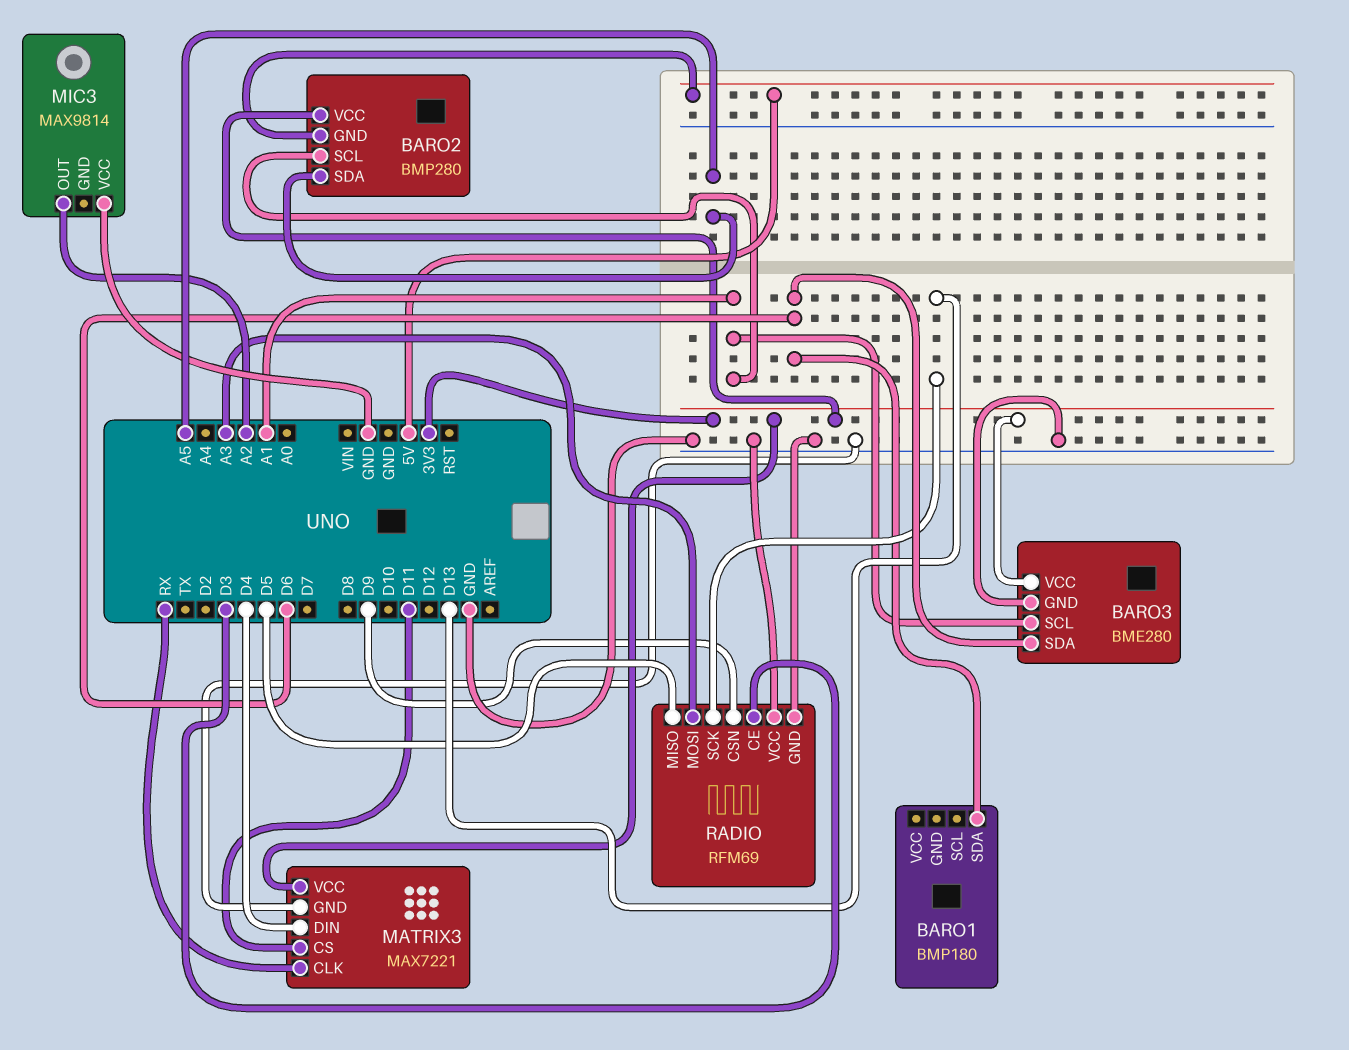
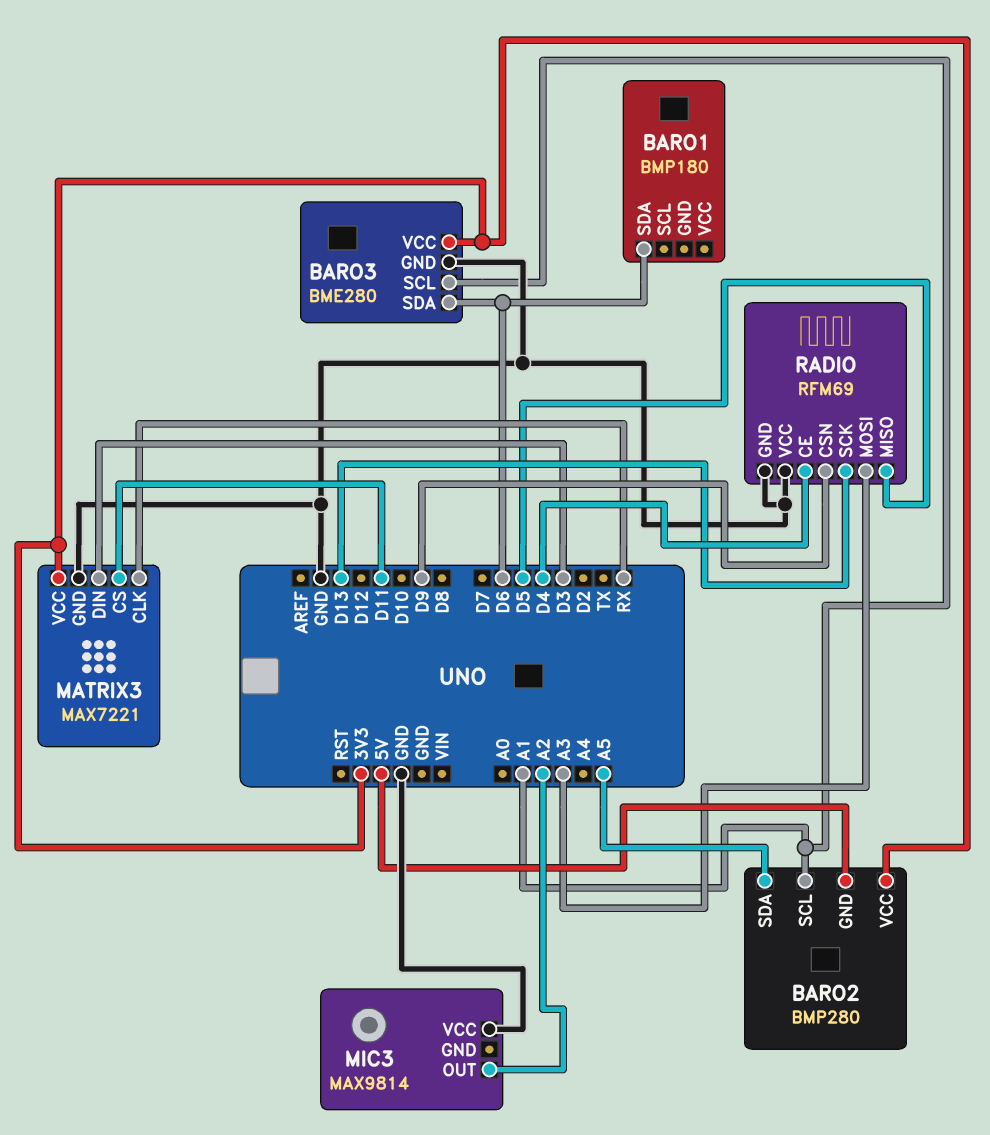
MATRIX3 pin DIN: D4 -> D3
RADIO pin CE: D3 -> D4

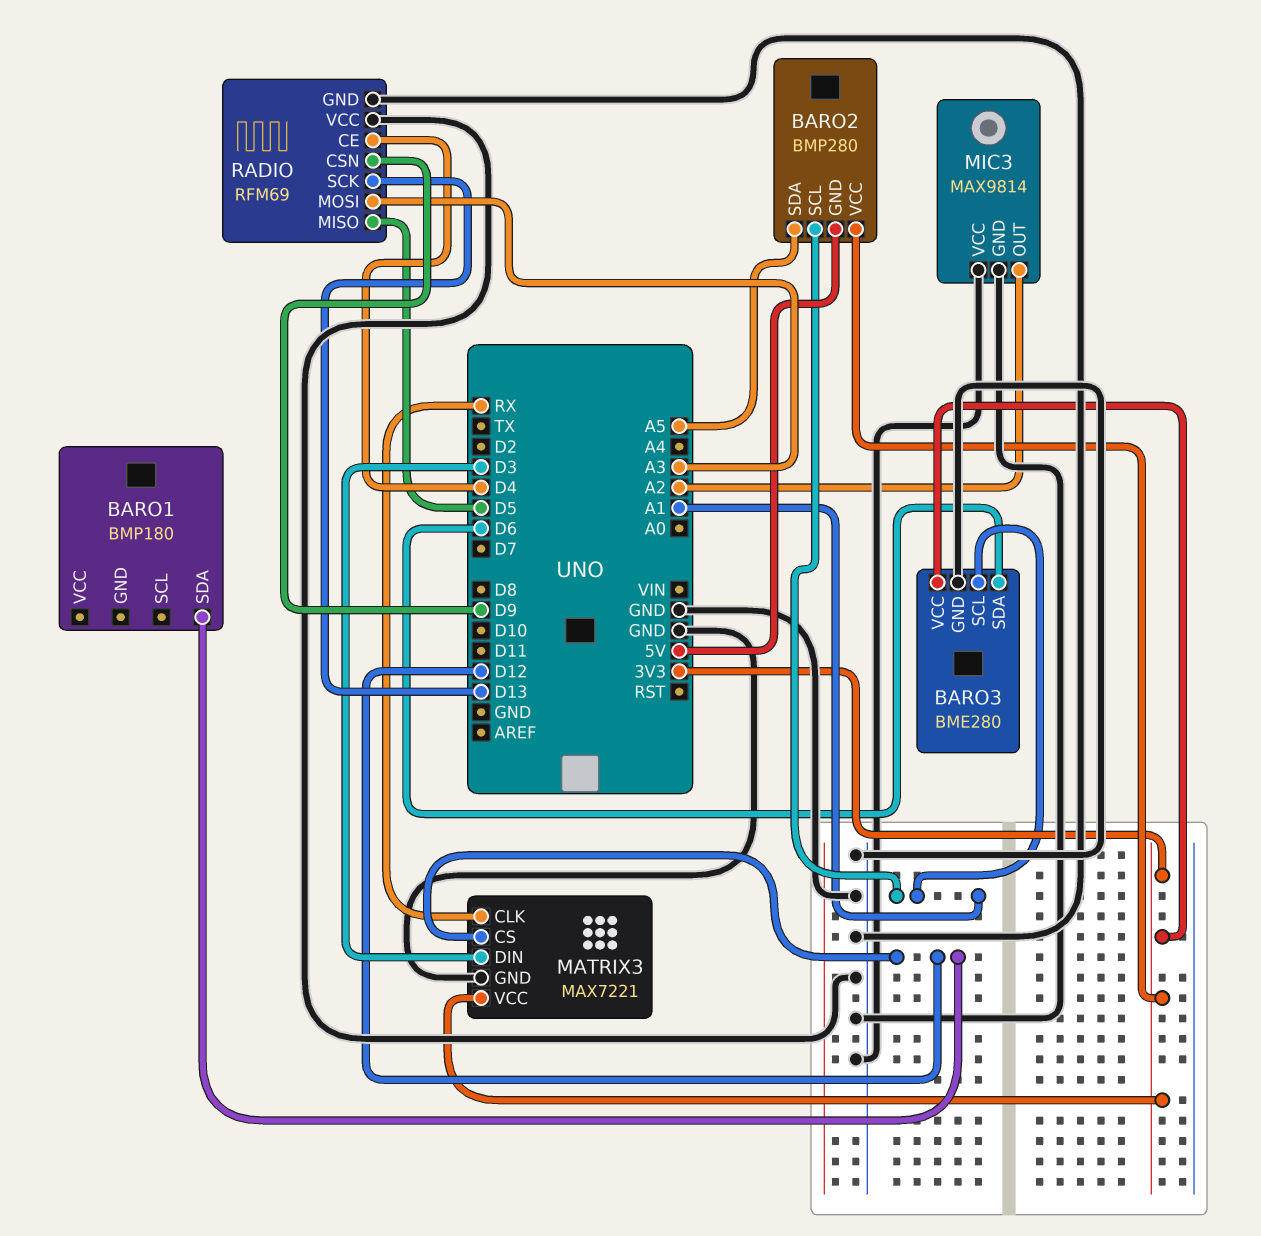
BARO1 pin SDA: D6 -> D12
MATRIX3 pin CS: D11 -> D12
MIC3 pin GND: none -> GND

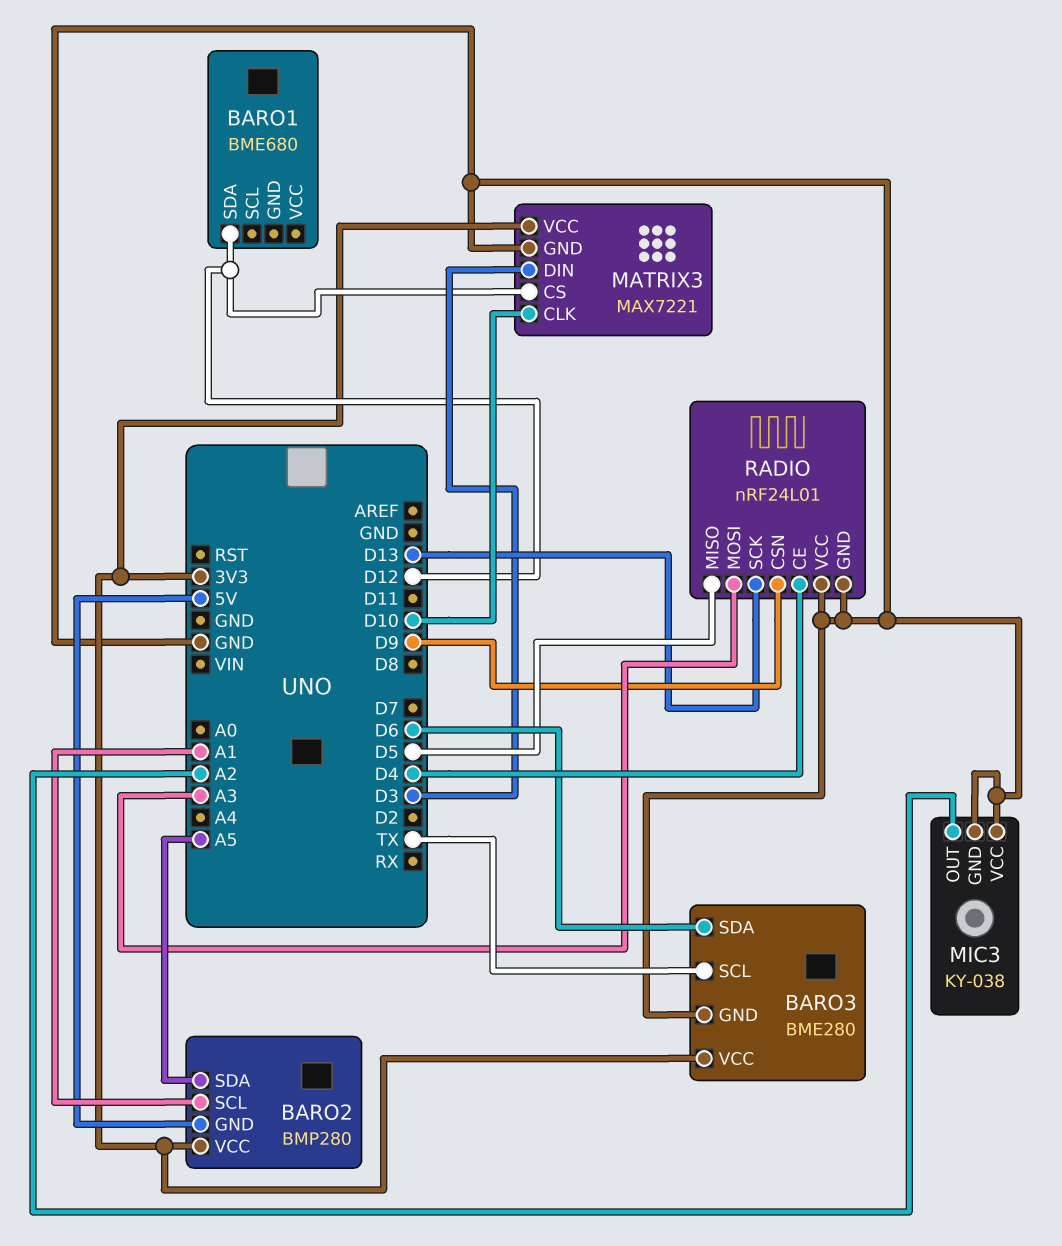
BARO1: BMP180 -> BME680
BARO3 pin SCL: A1 -> TX
MATRIX3 pin CLK: RX -> D10
MIC3: MAX9814 -> KY-038
RADIO: RFM69 -> nRF24L01

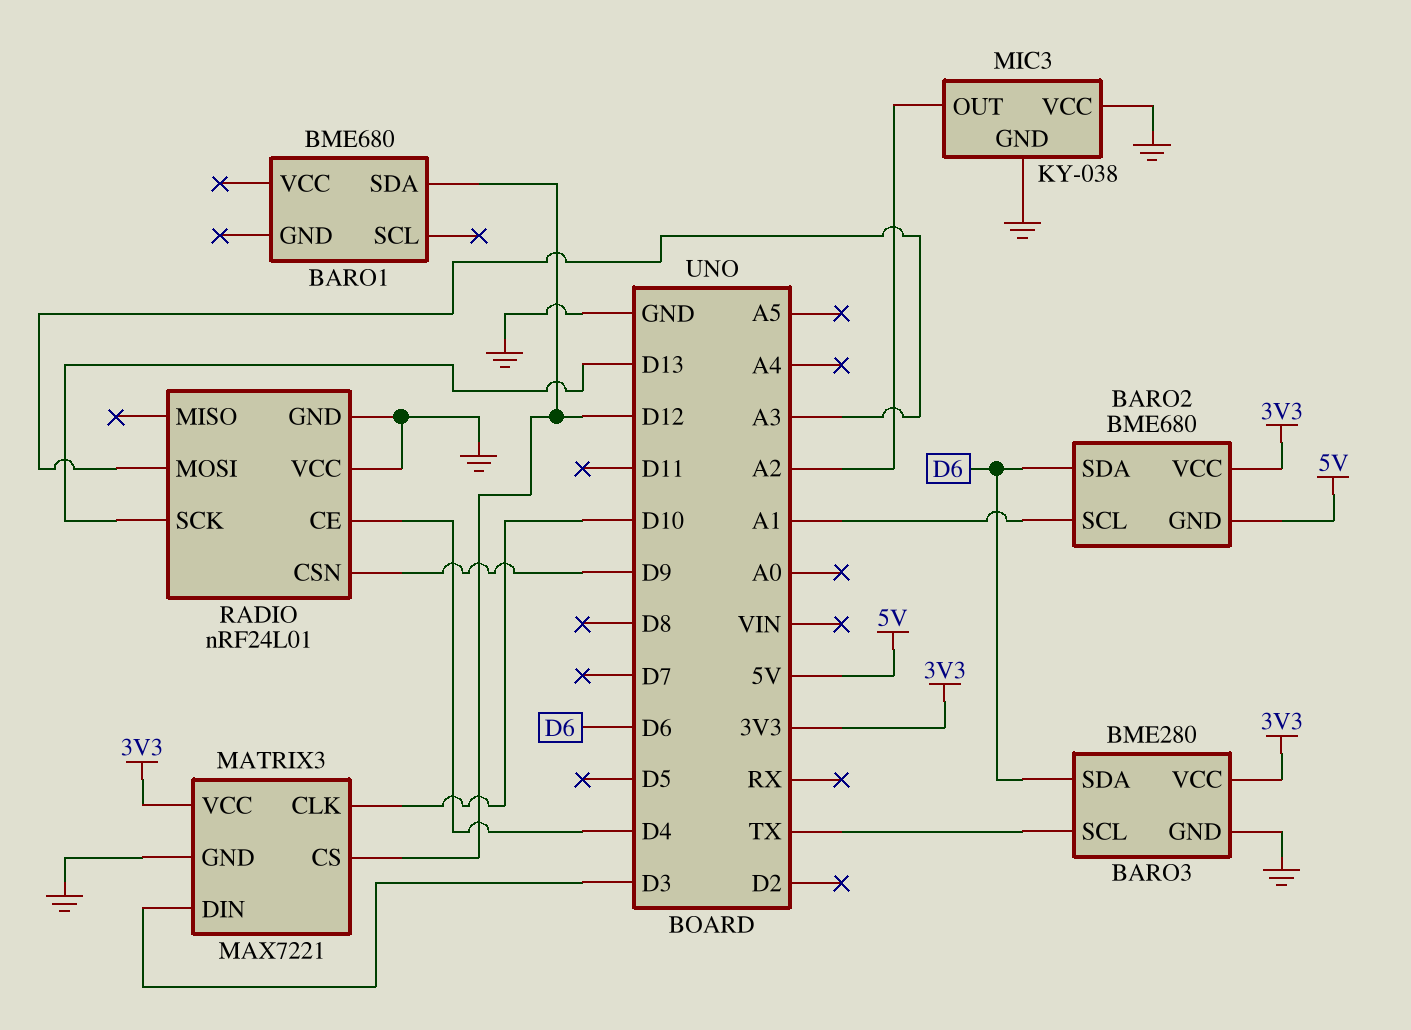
BARO2: BMP280 -> BME680
BARO2 pin SDA: A5 -> D6
RADIO pin MISO: D5 -> none

